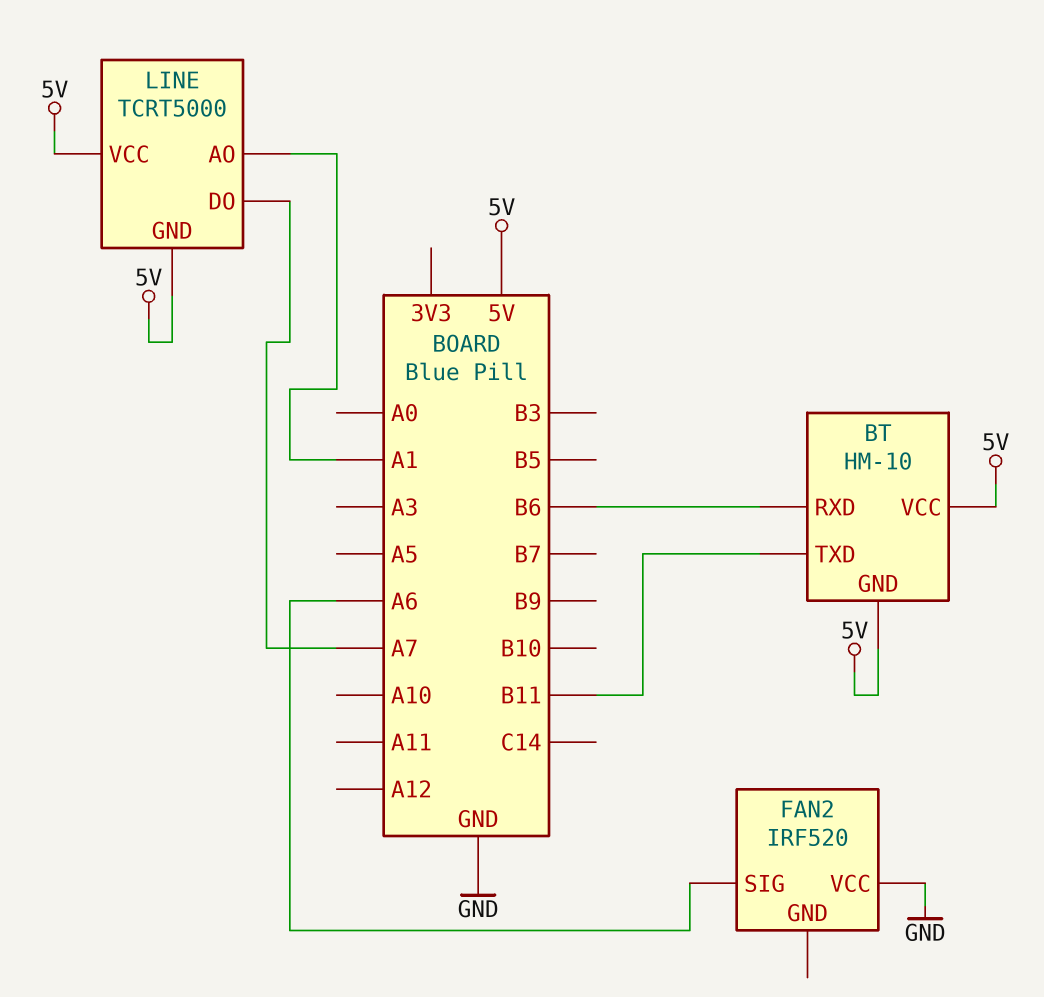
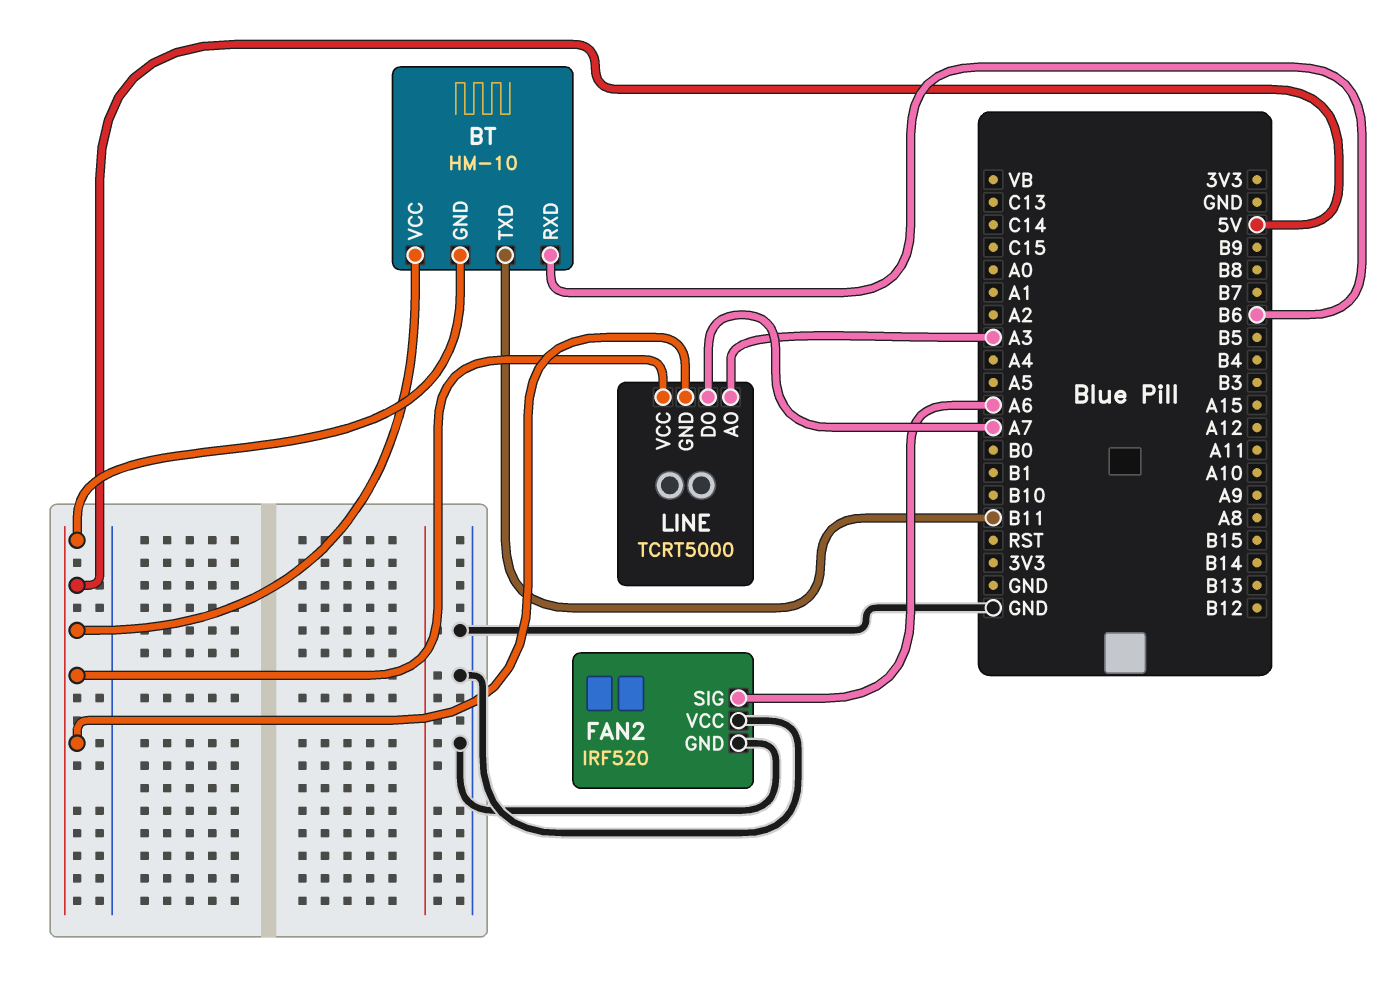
FAN2 pin GND: none -> GND
LINE pin AO: A1 -> A3

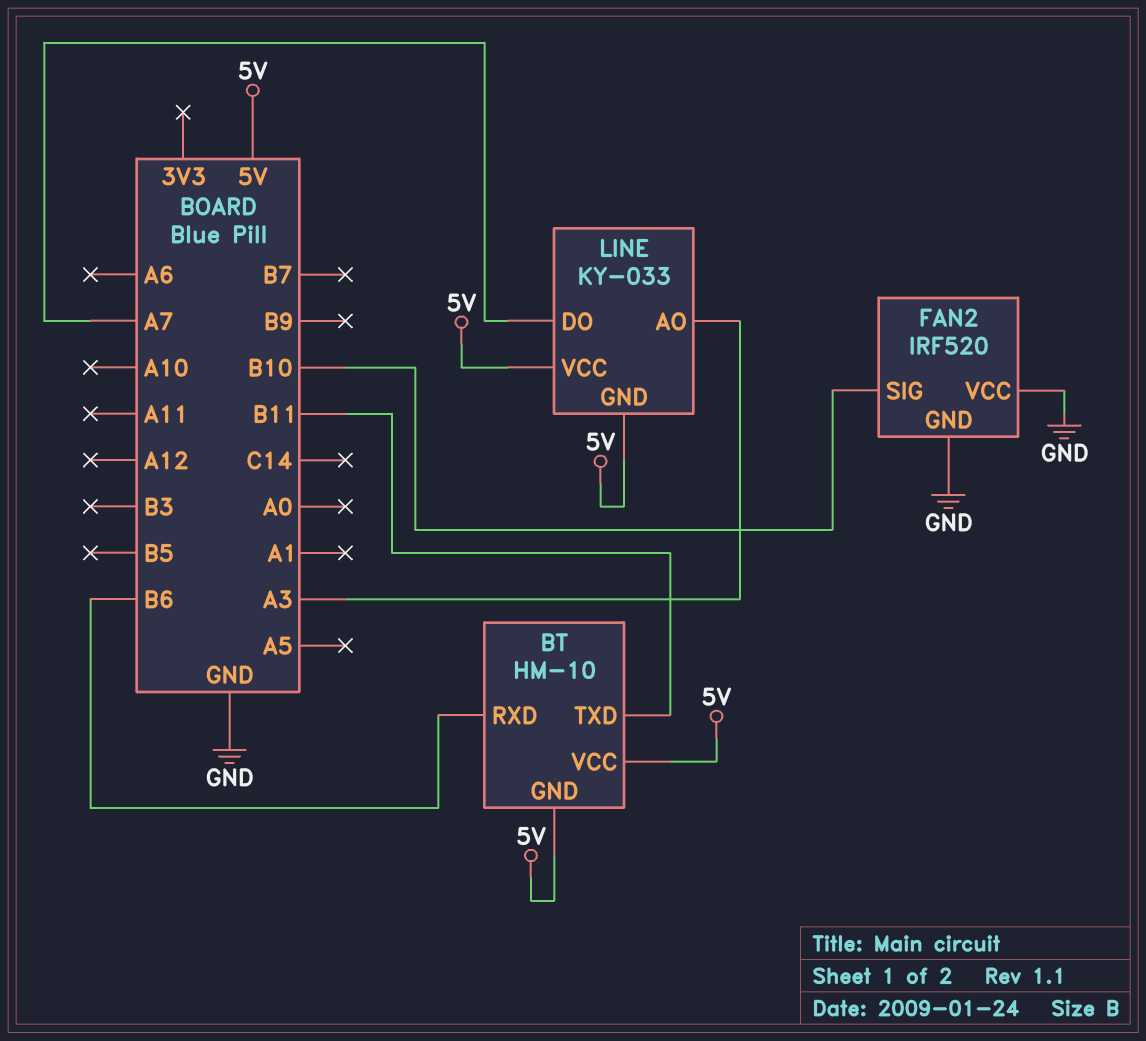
FAN2 pin SIG: A6 -> B10
LINE: TCRT5000 -> KY-033

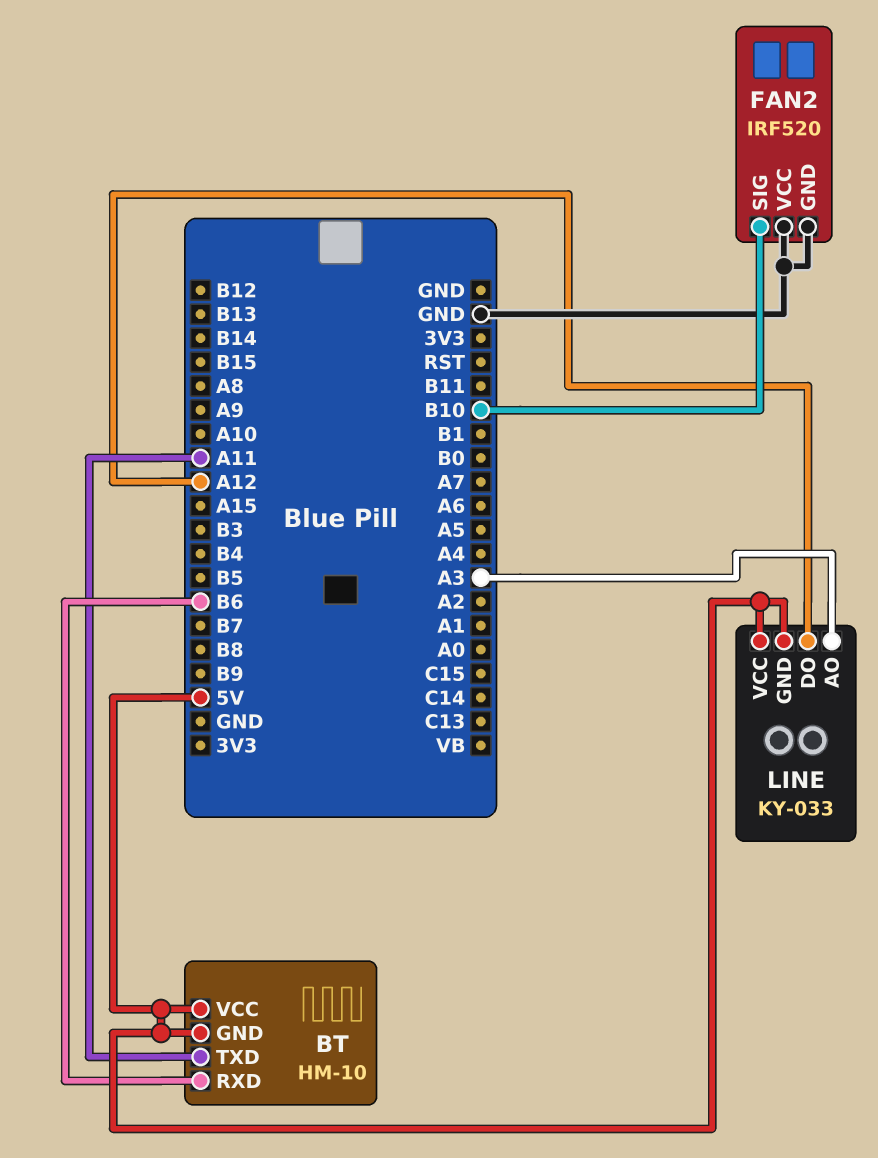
BT pin TXD: B11 -> A11
LINE pin DO: A7 -> A12

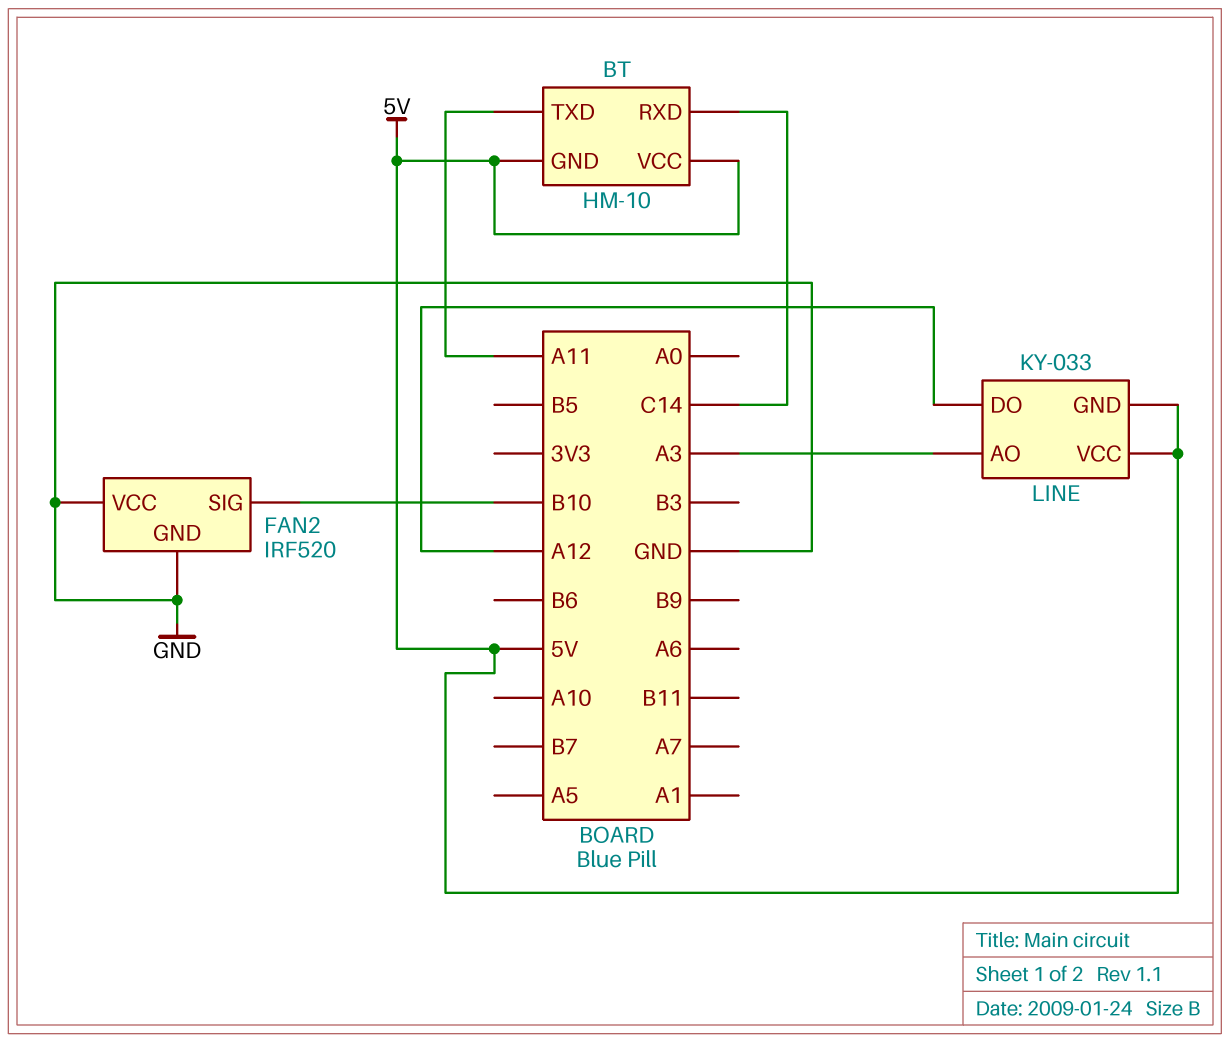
BT pin RXD: B6 -> C14

